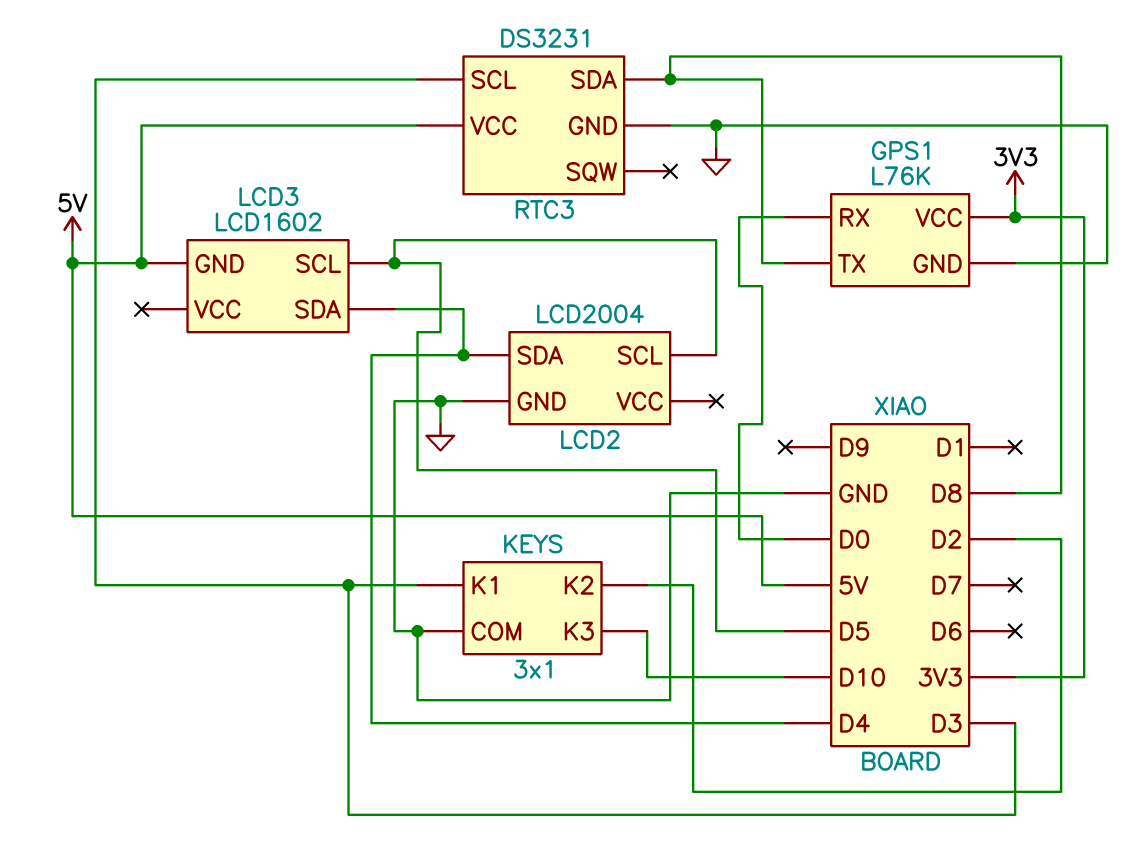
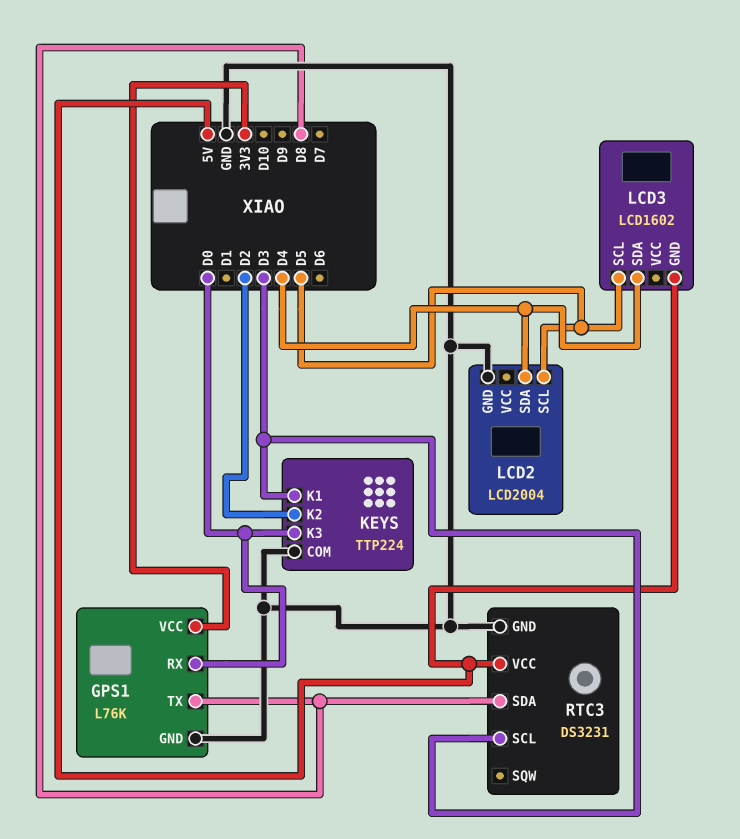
KEYS: 3x1 -> TTP224
KEYS pin K3: D10 -> D0

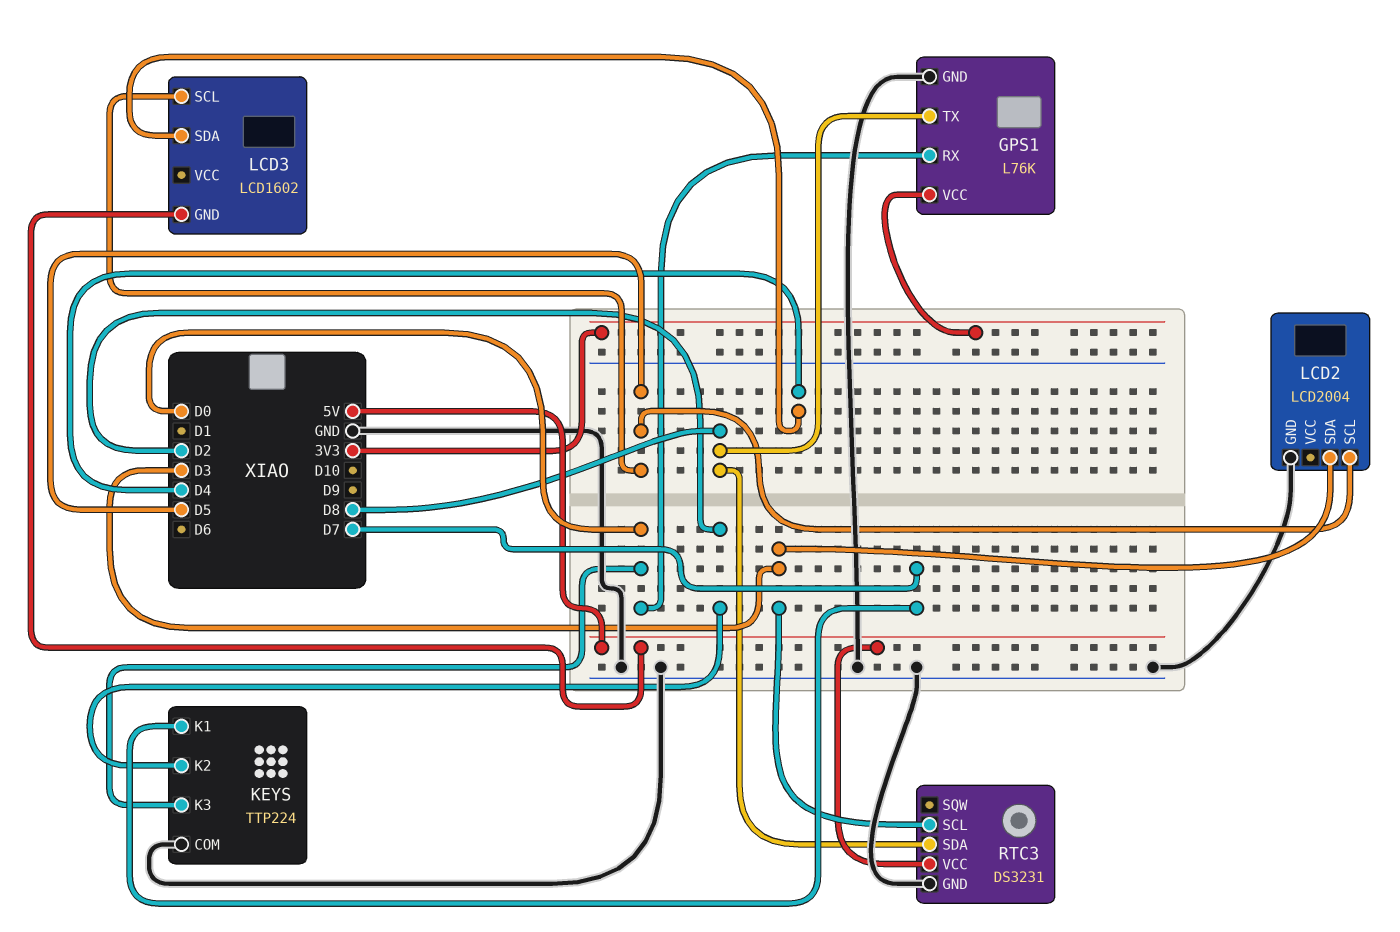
KEYS pin K1: D3 -> D7
LCD2 pin SDA: D4 -> D3

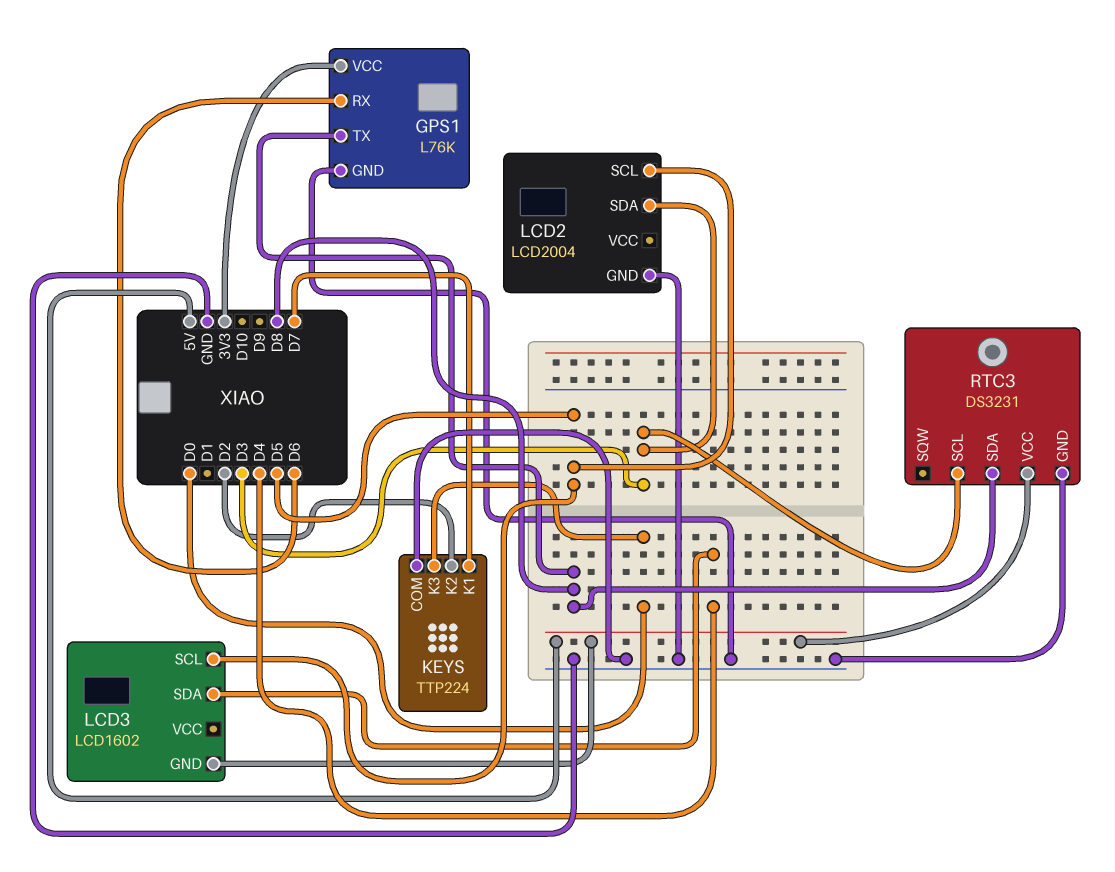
GPS1 pin RX: D0 -> D6

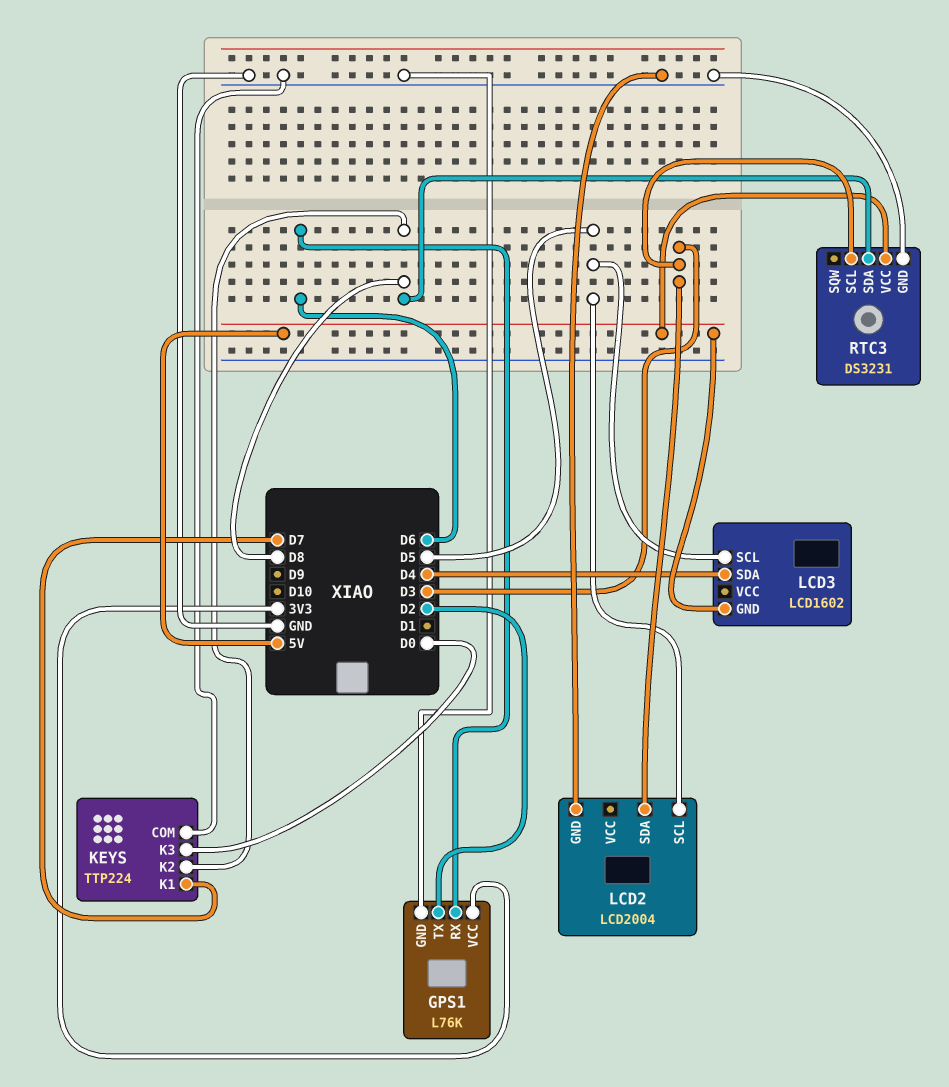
GPS1 pin TX: D8 -> D2
KEYS pin K2: D2 -> D8

